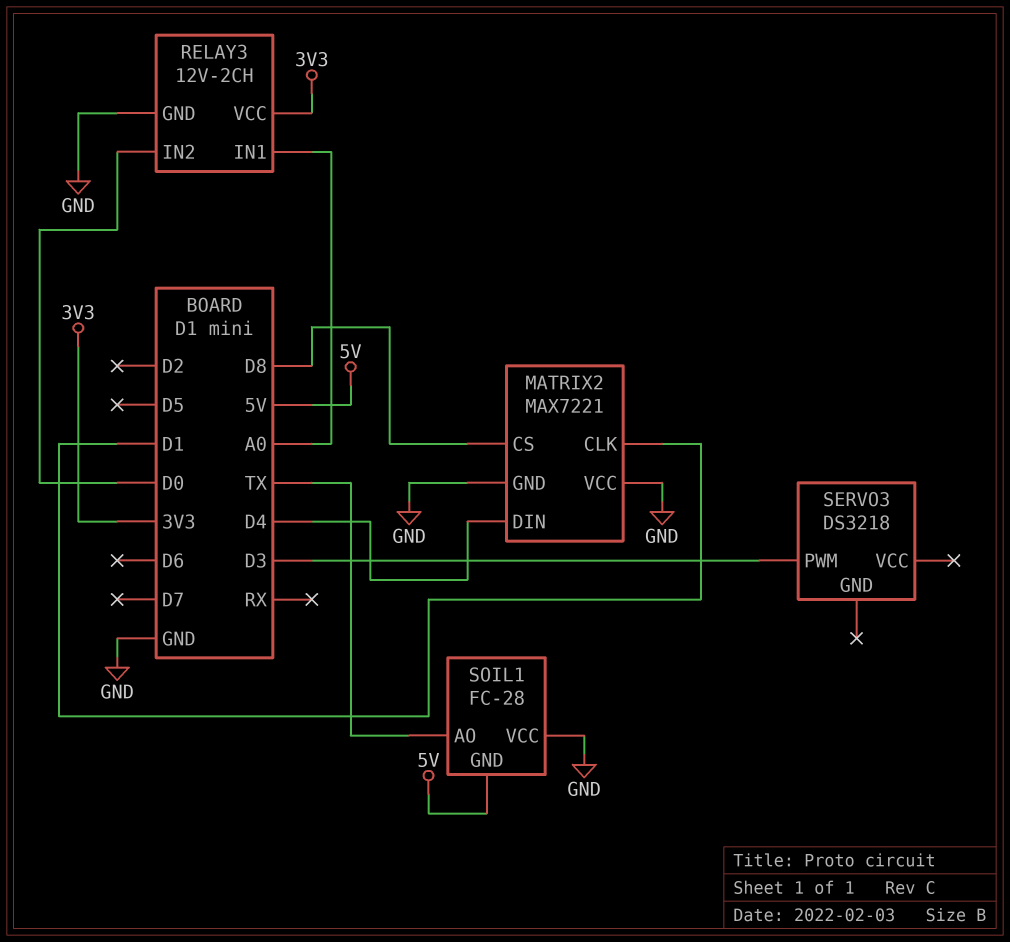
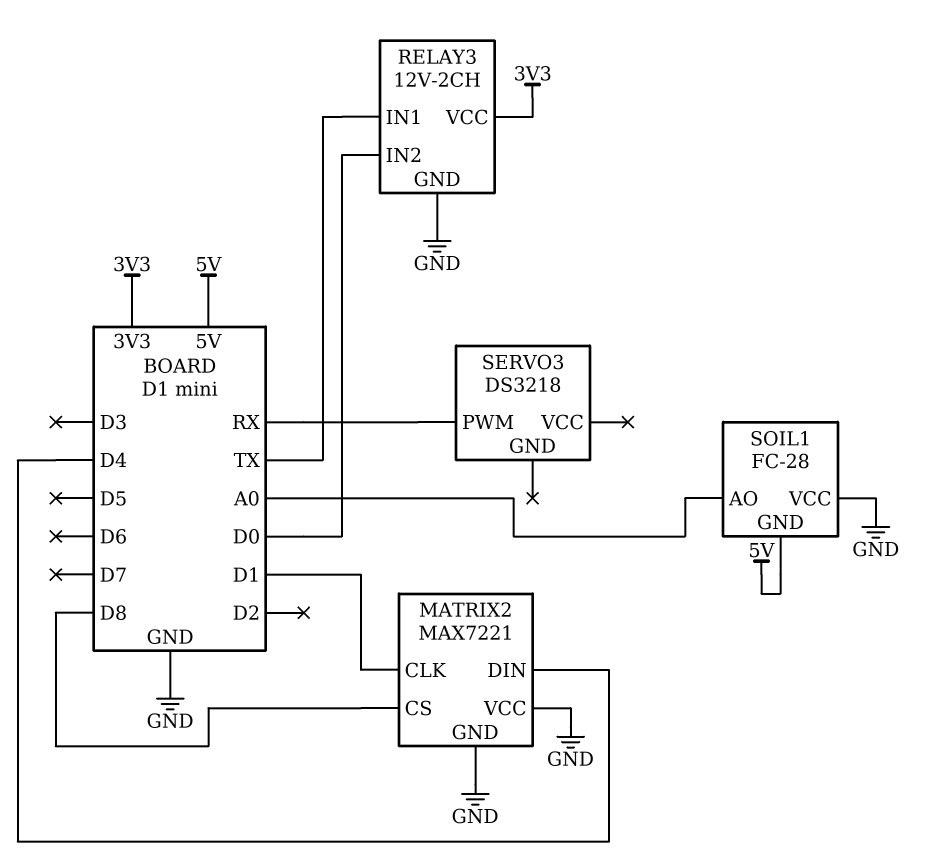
RELAY3 pin IN1: A0 -> TX
SERVO3 pin PWM: D3 -> RX
SOIL1 pin AO: TX -> A0

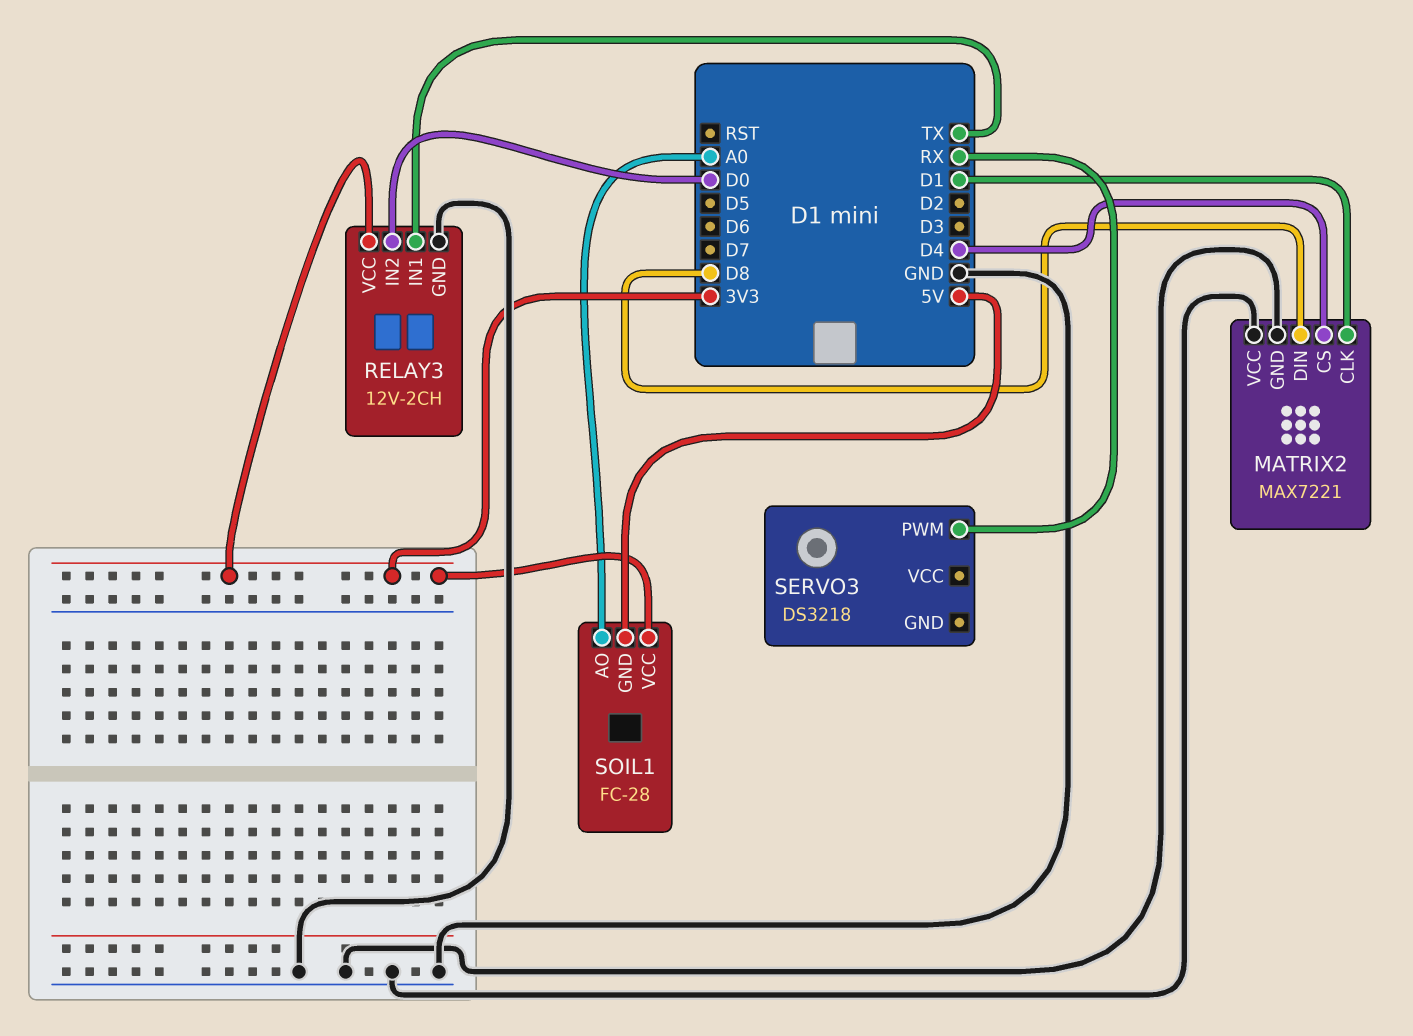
MATRIX2 pin CS: D8 -> D4
MATRIX2 pin DIN: D4 -> D8
SOIL1 pin VCC: GND -> 3V3

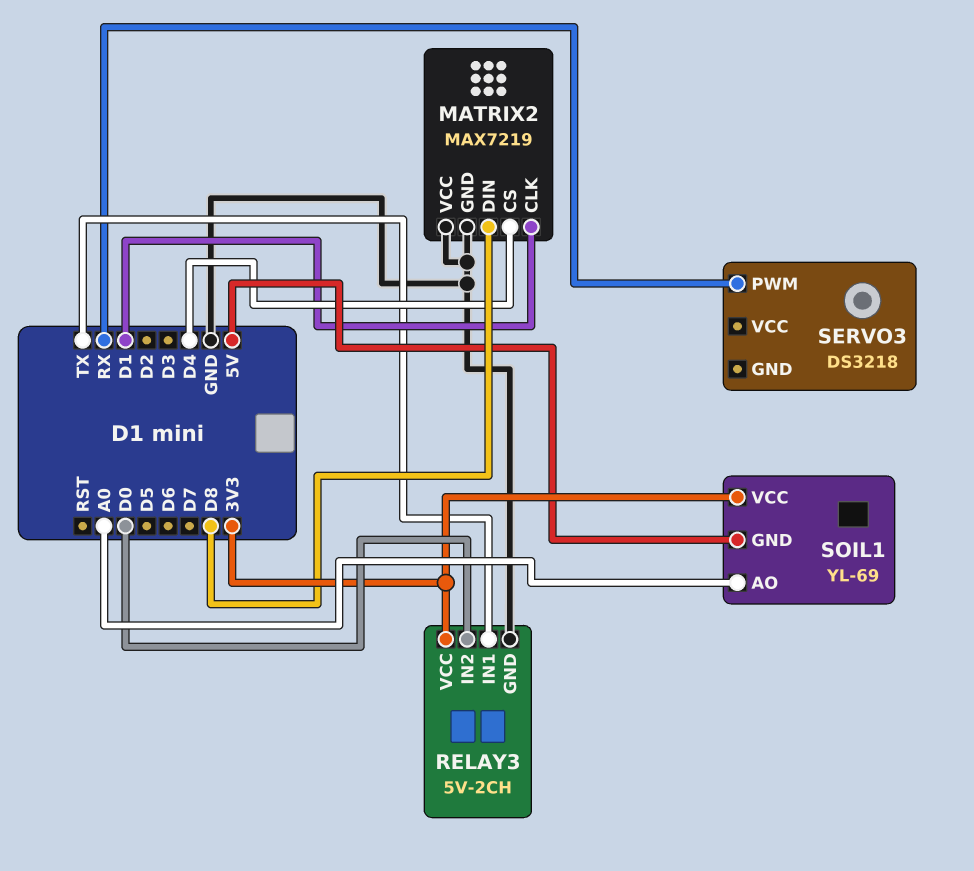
MATRIX2: MAX7221 -> MAX7219
RELAY3: 12V-2CH -> 5V-2CH
SOIL1: FC-28 -> YL-69

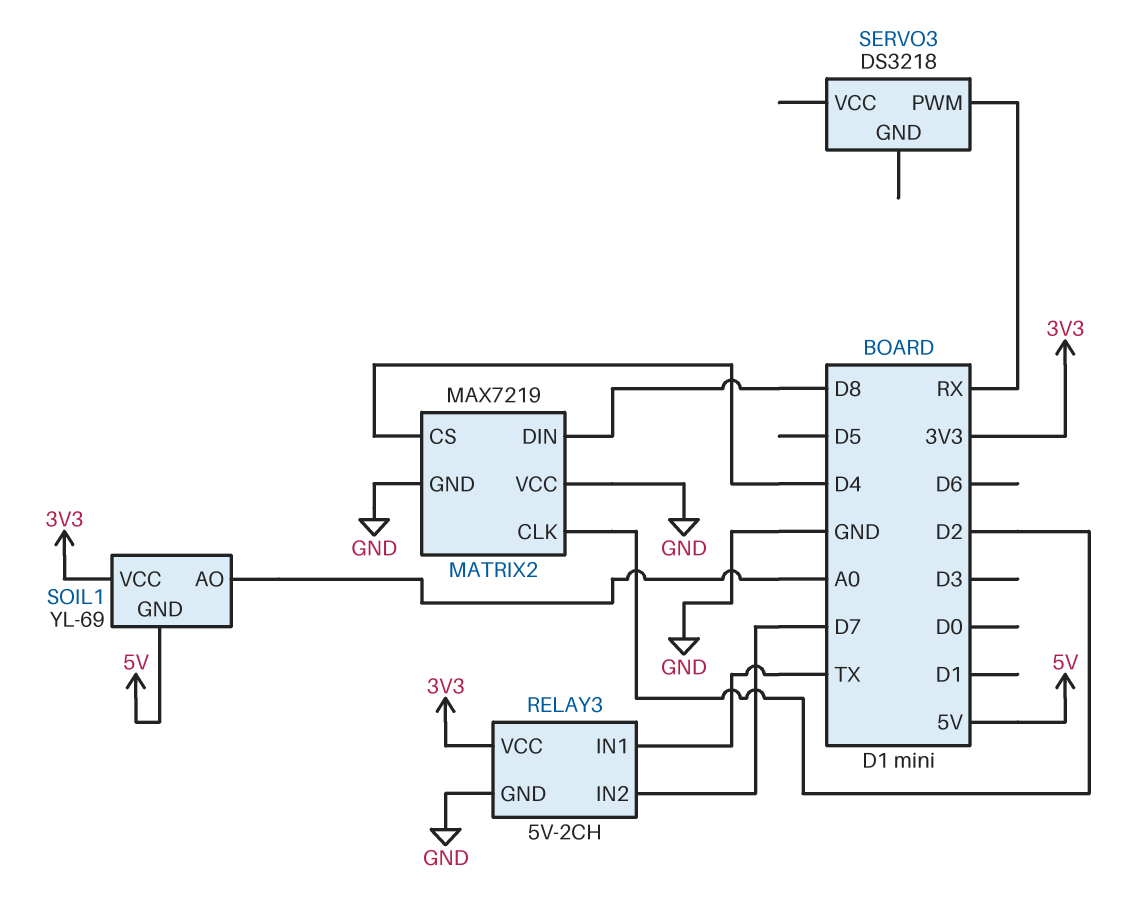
MATRIX2 pin CLK: D1 -> D2
RELAY3 pin IN2: D0 -> D7

